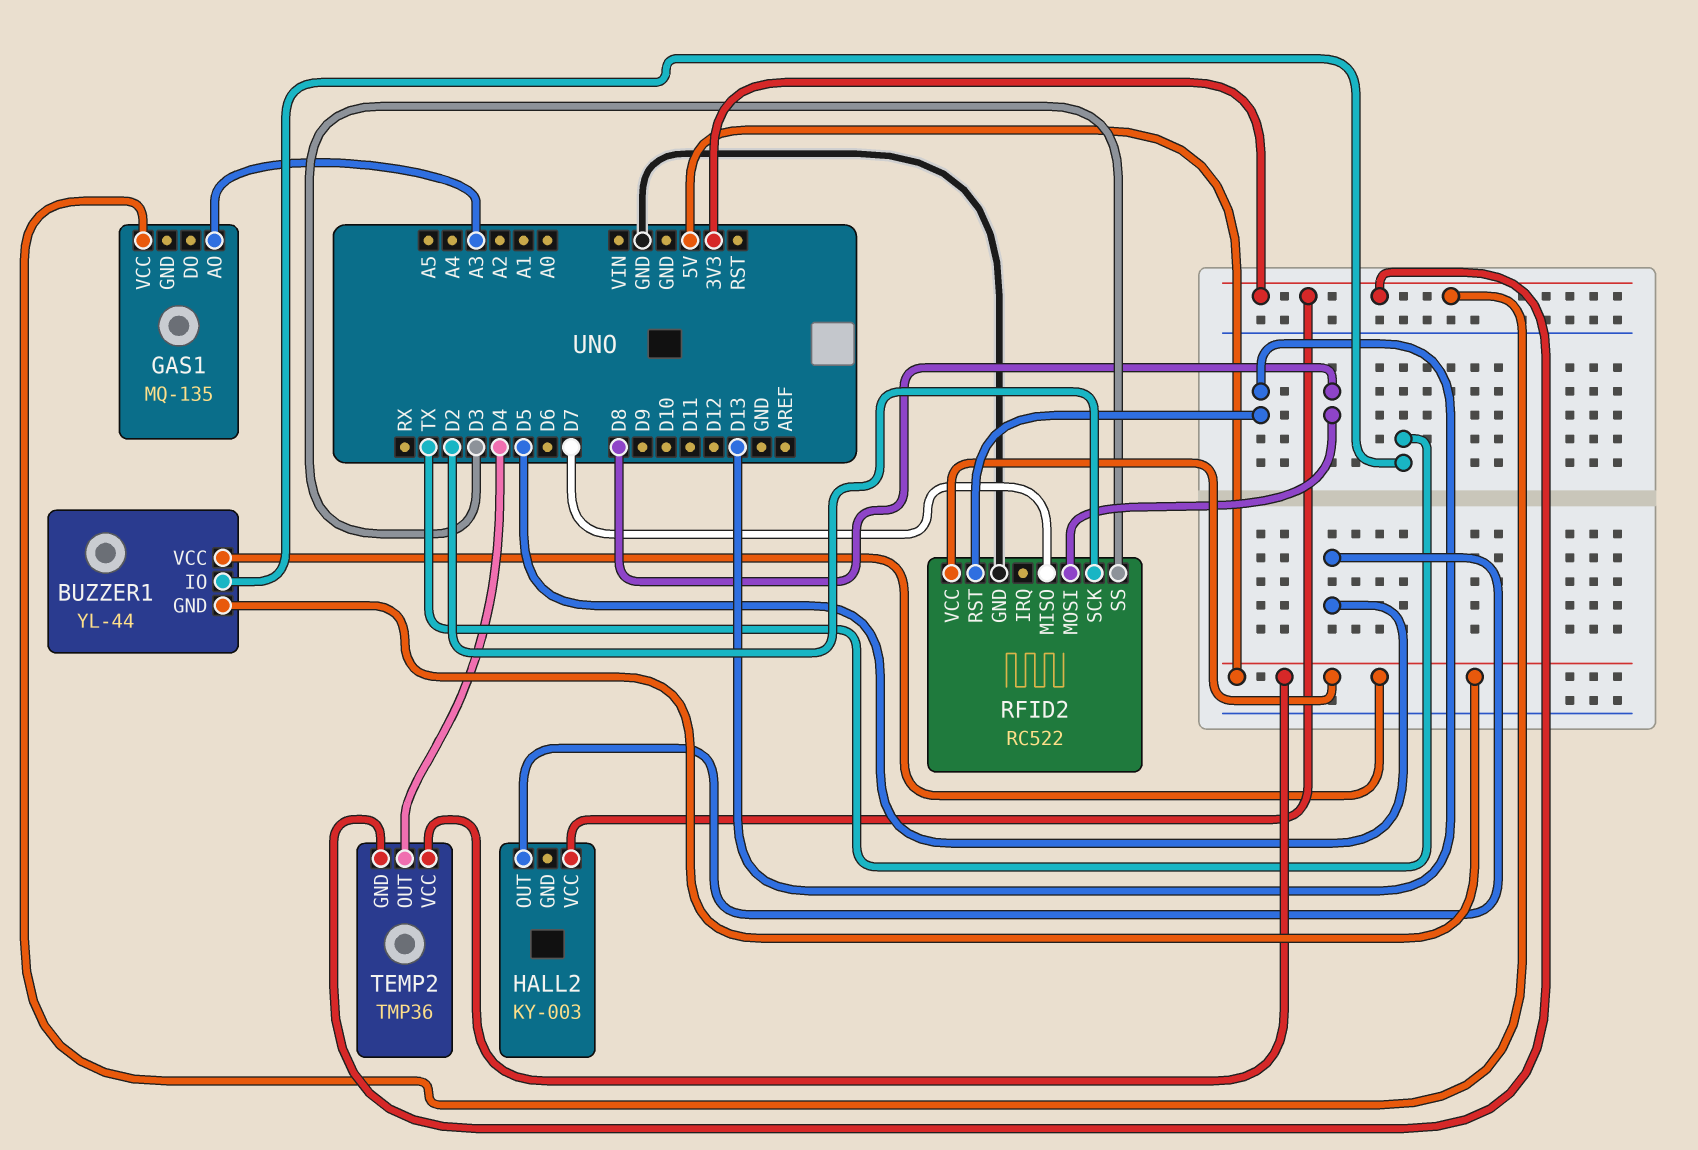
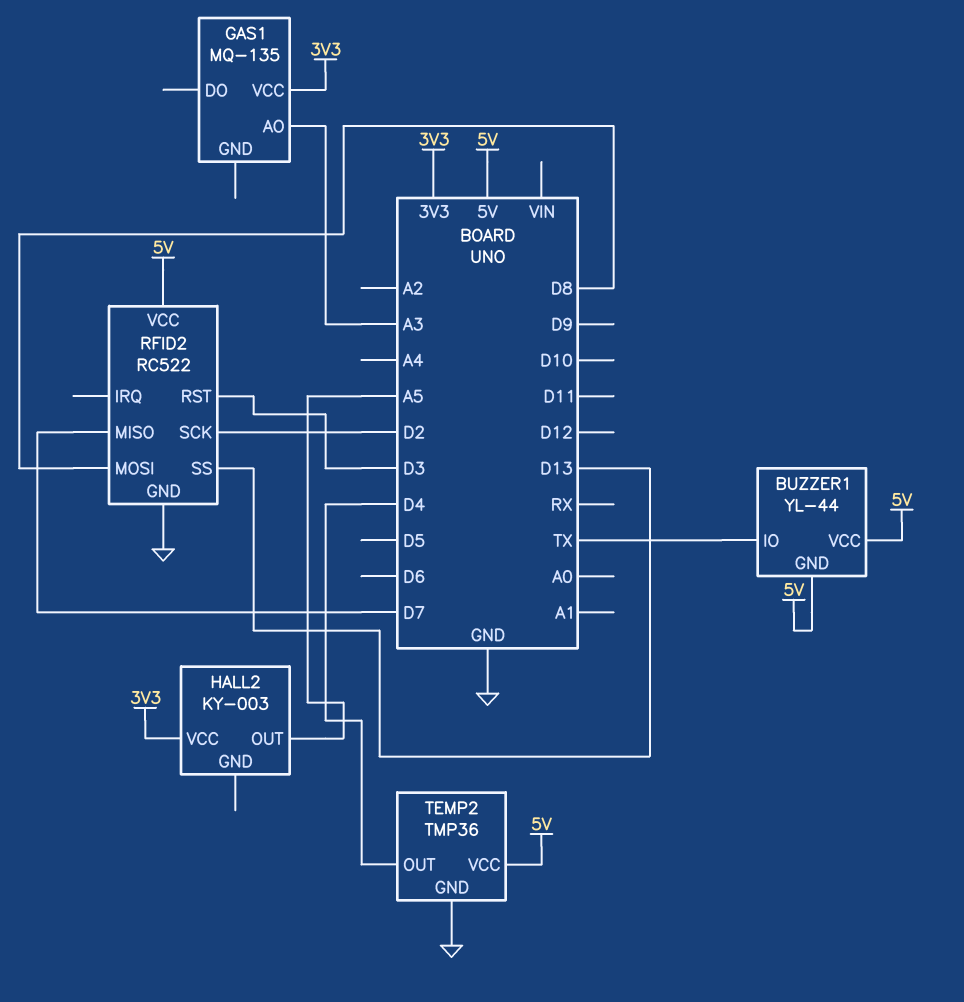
HALL2 pin OUT: D5 -> A5
RFID2 pin RST: D13 -> D3
RFID2 pin SS: D3 -> D13
TEMP2 pin GND: 3V3 -> GND

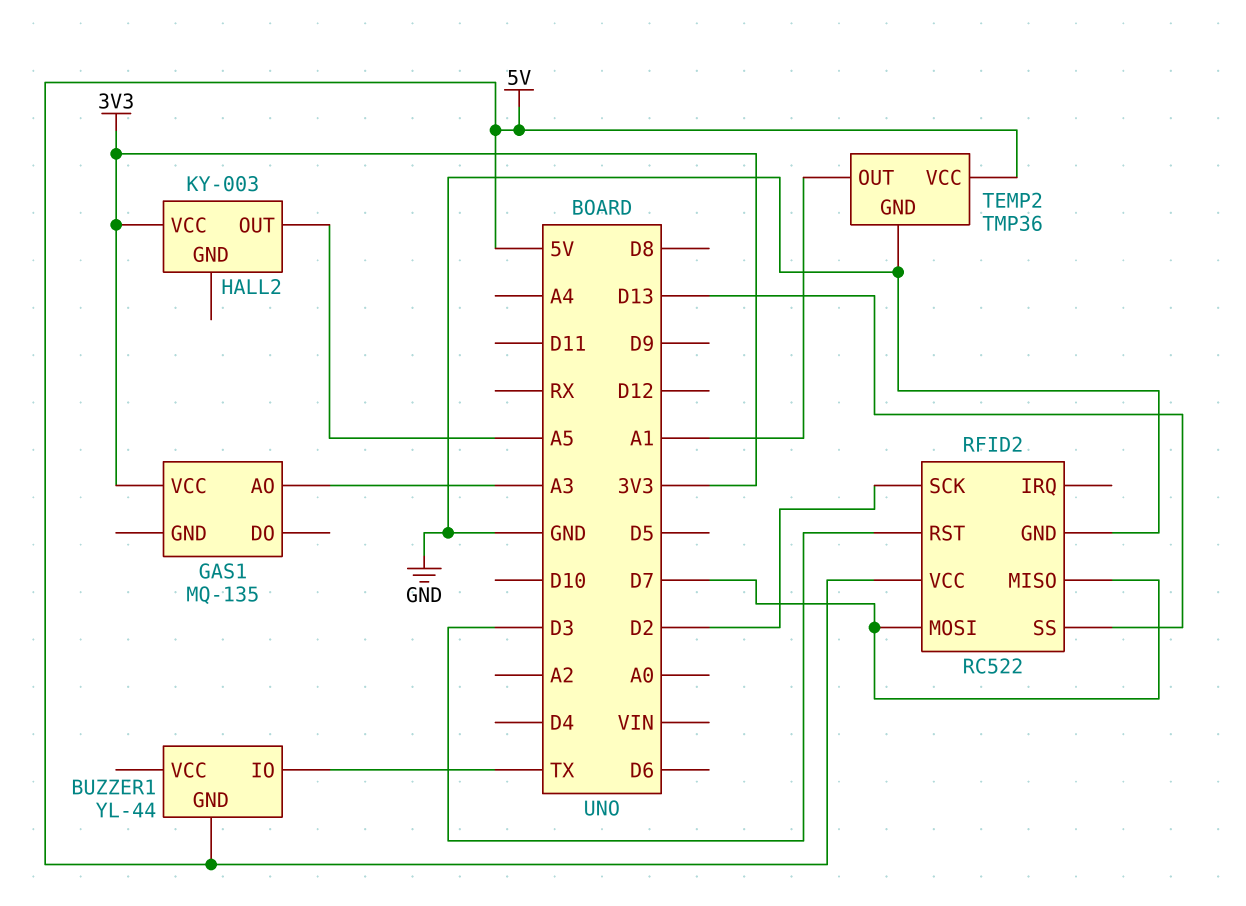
BUZZER1 pin VCC: 5V -> none
RFID2 pin MOSI: D8 -> D7
TEMP2 pin OUT: D4 -> A1

